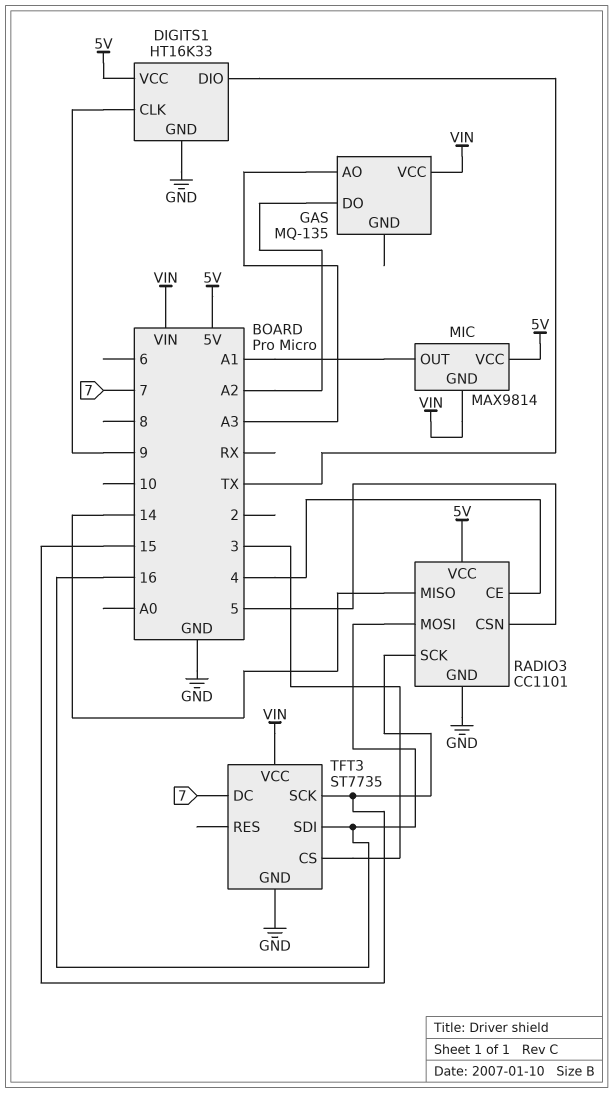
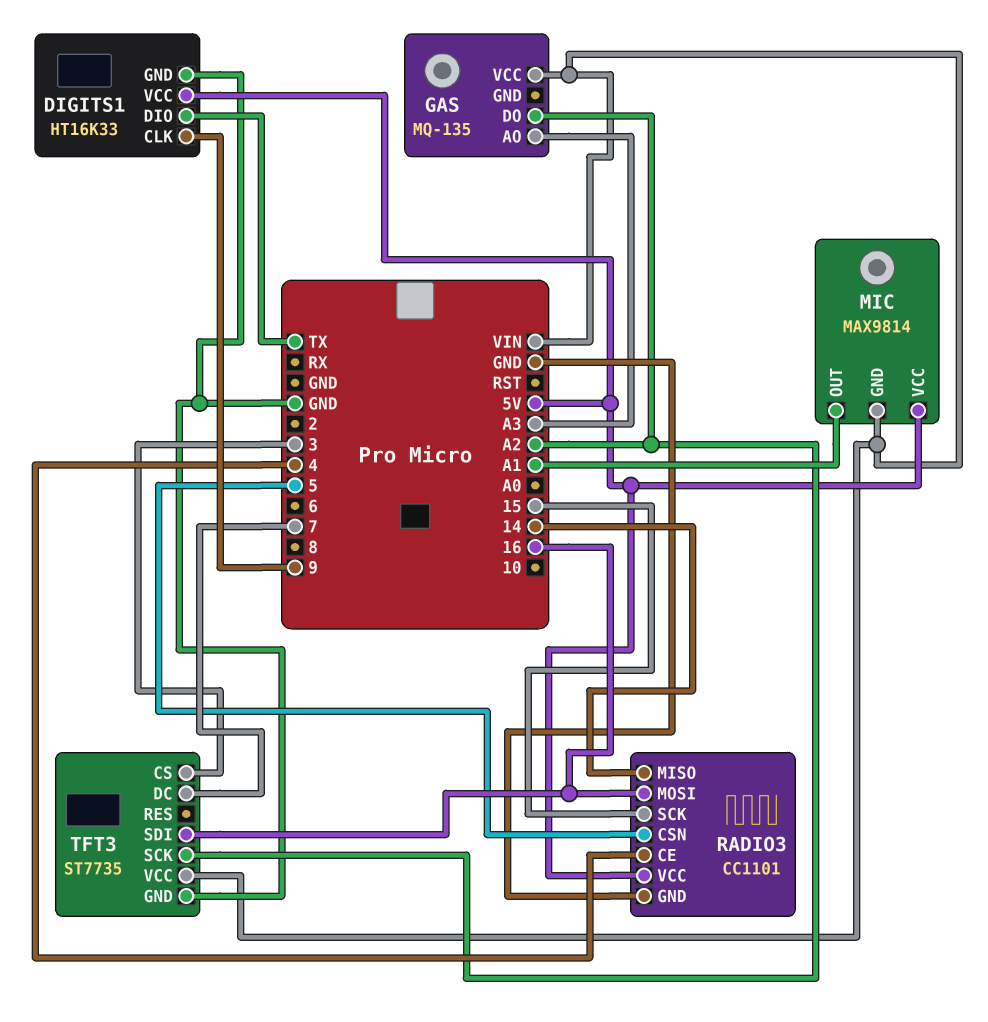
TFT3 pin SCK: 15 -> A2

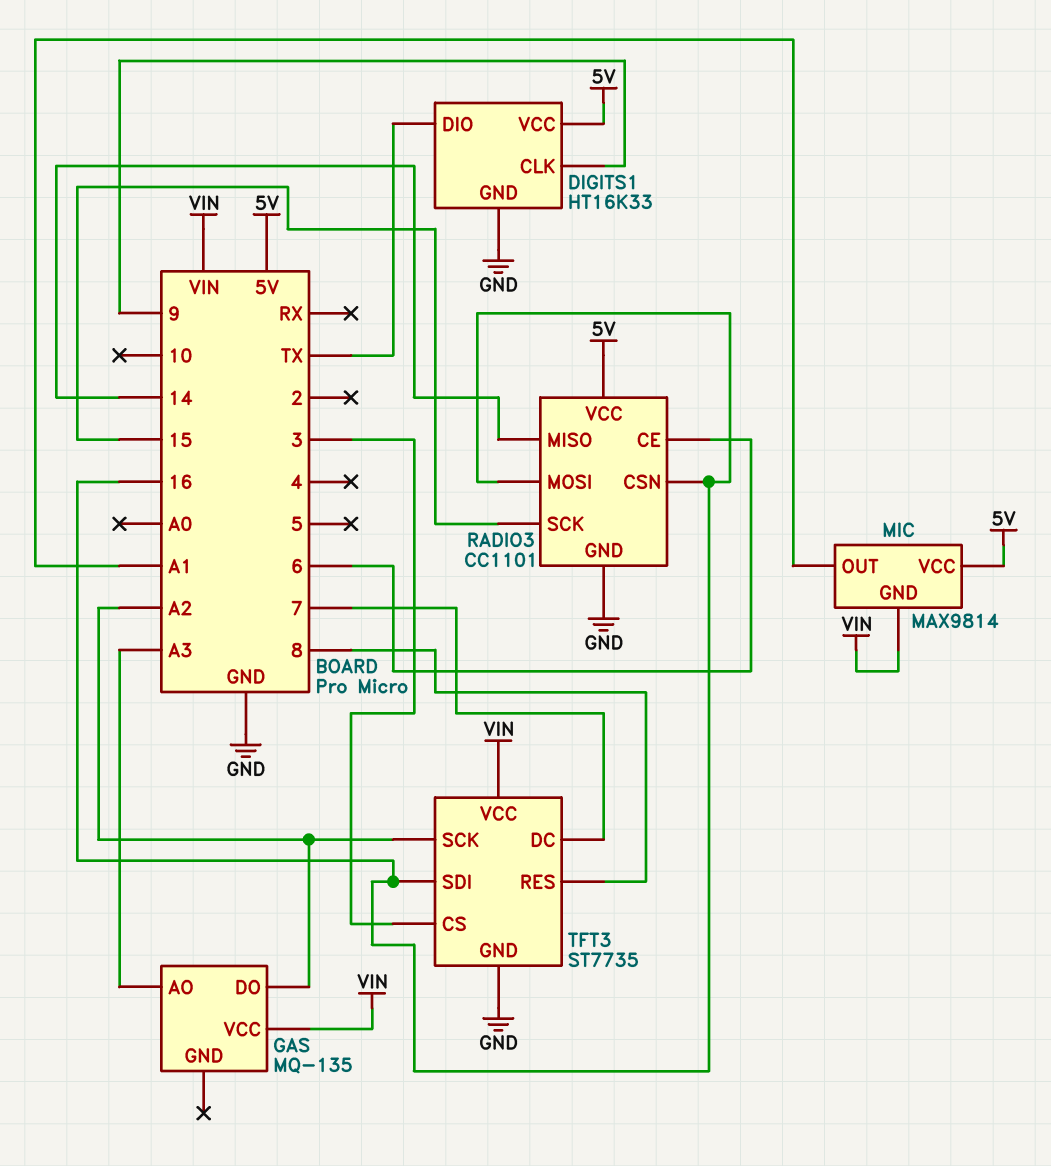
RADIO3 pin CE: 4 -> 6
RADIO3 pin CSN: 5 -> 16
TFT3 pin RES: none -> 8

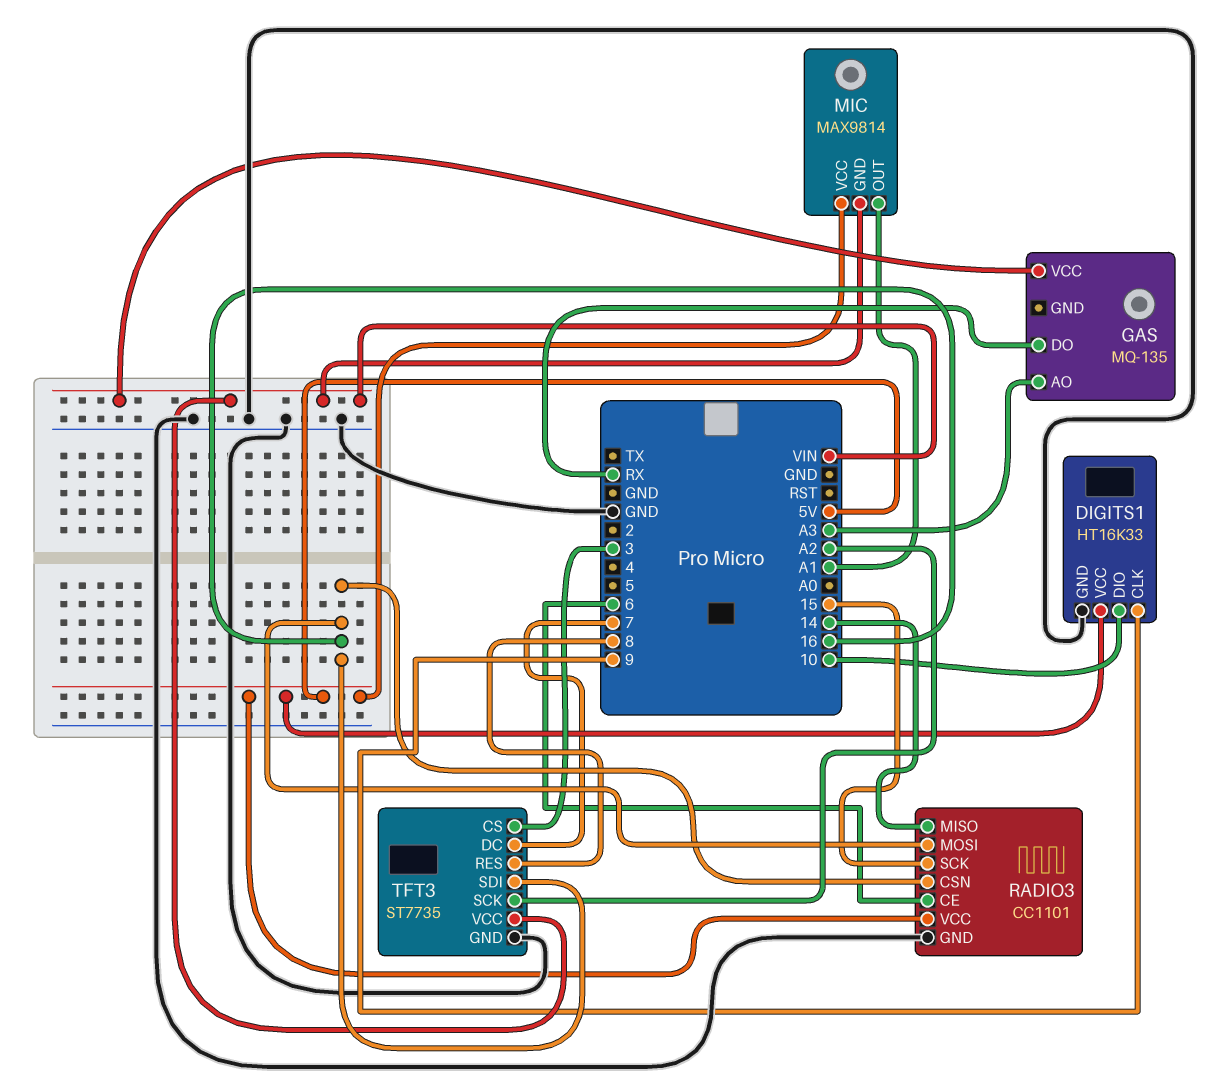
DIGITS1 pin DIO: TX -> 10
GAS pin DO: A2 -> RX

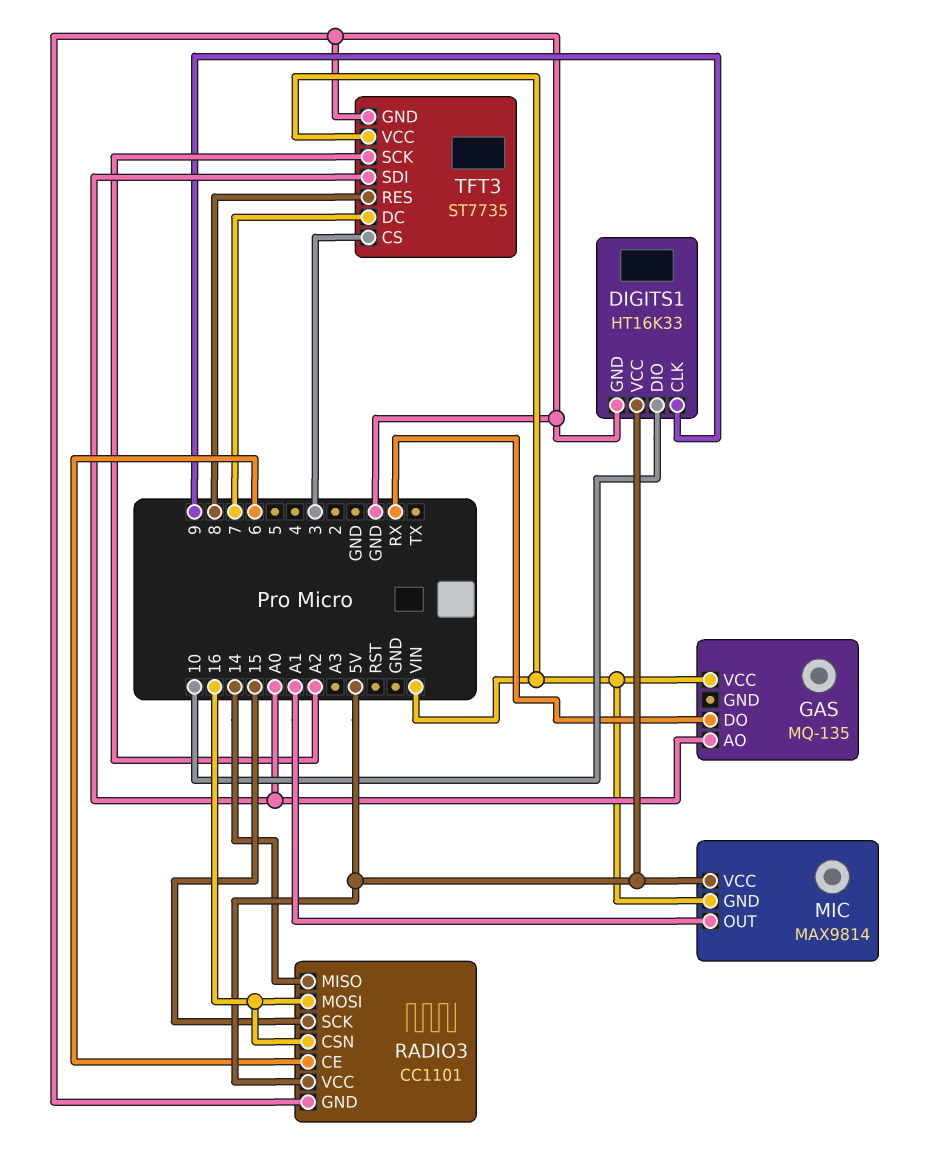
GAS pin AO: A3 -> A0
TFT3 pin SDI: 16 -> A0

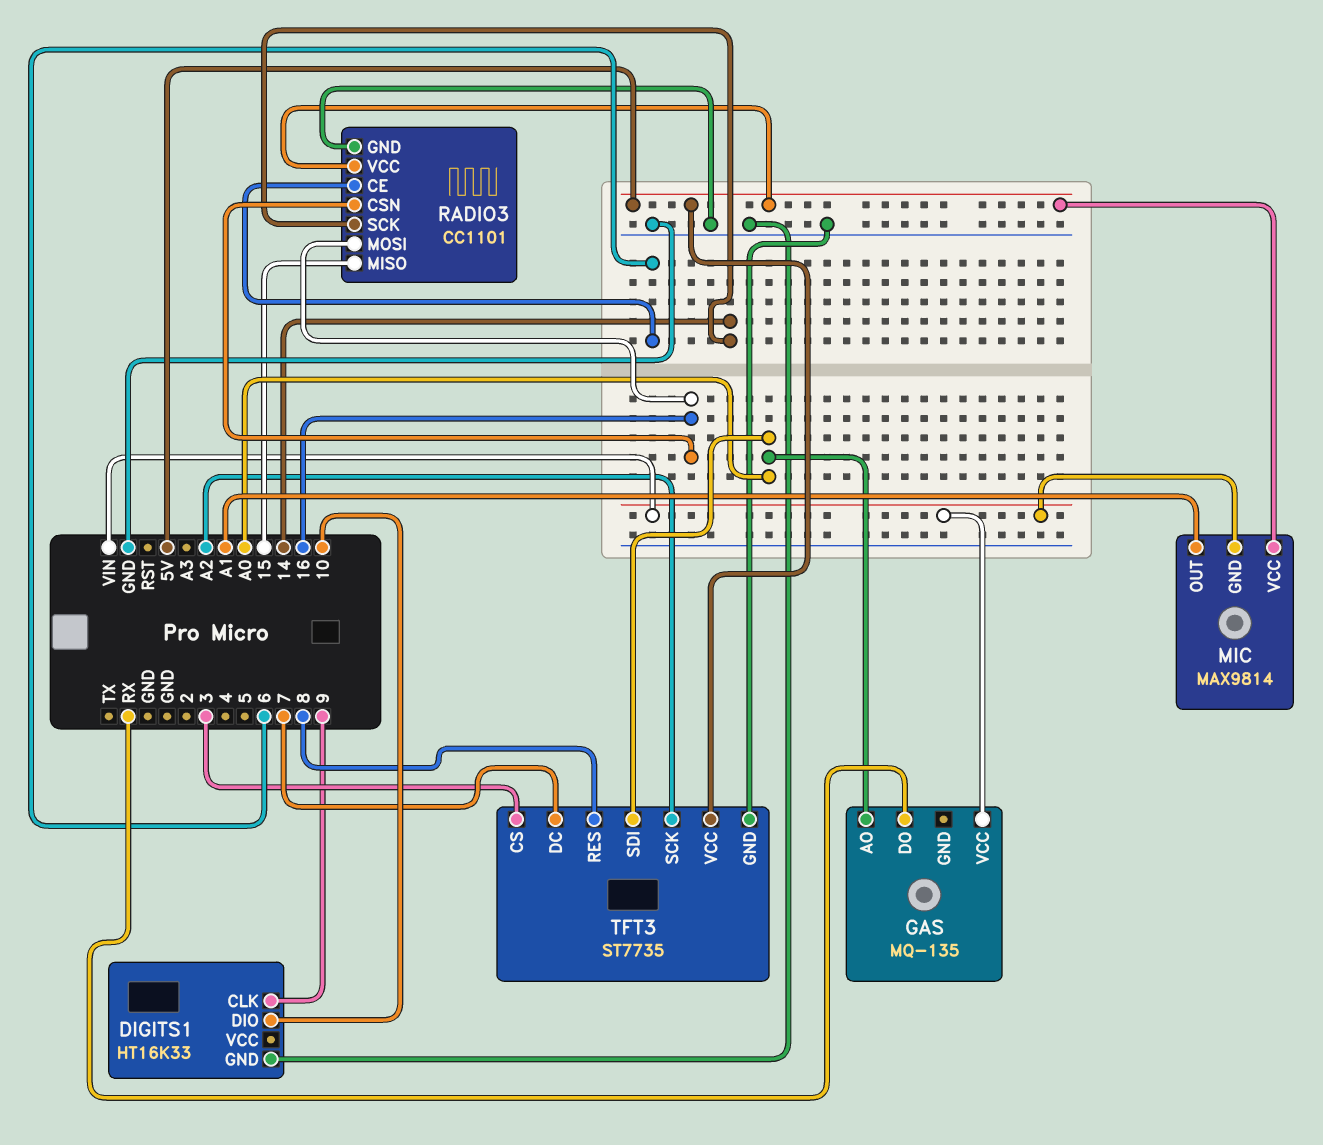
DIGITS1 pin VCC: 5V -> none
RADIO3 pin MISO: 14 -> 15
RADIO3 pin SCK: 15 -> 14
TFT3 pin VCC: VIN -> 5V

